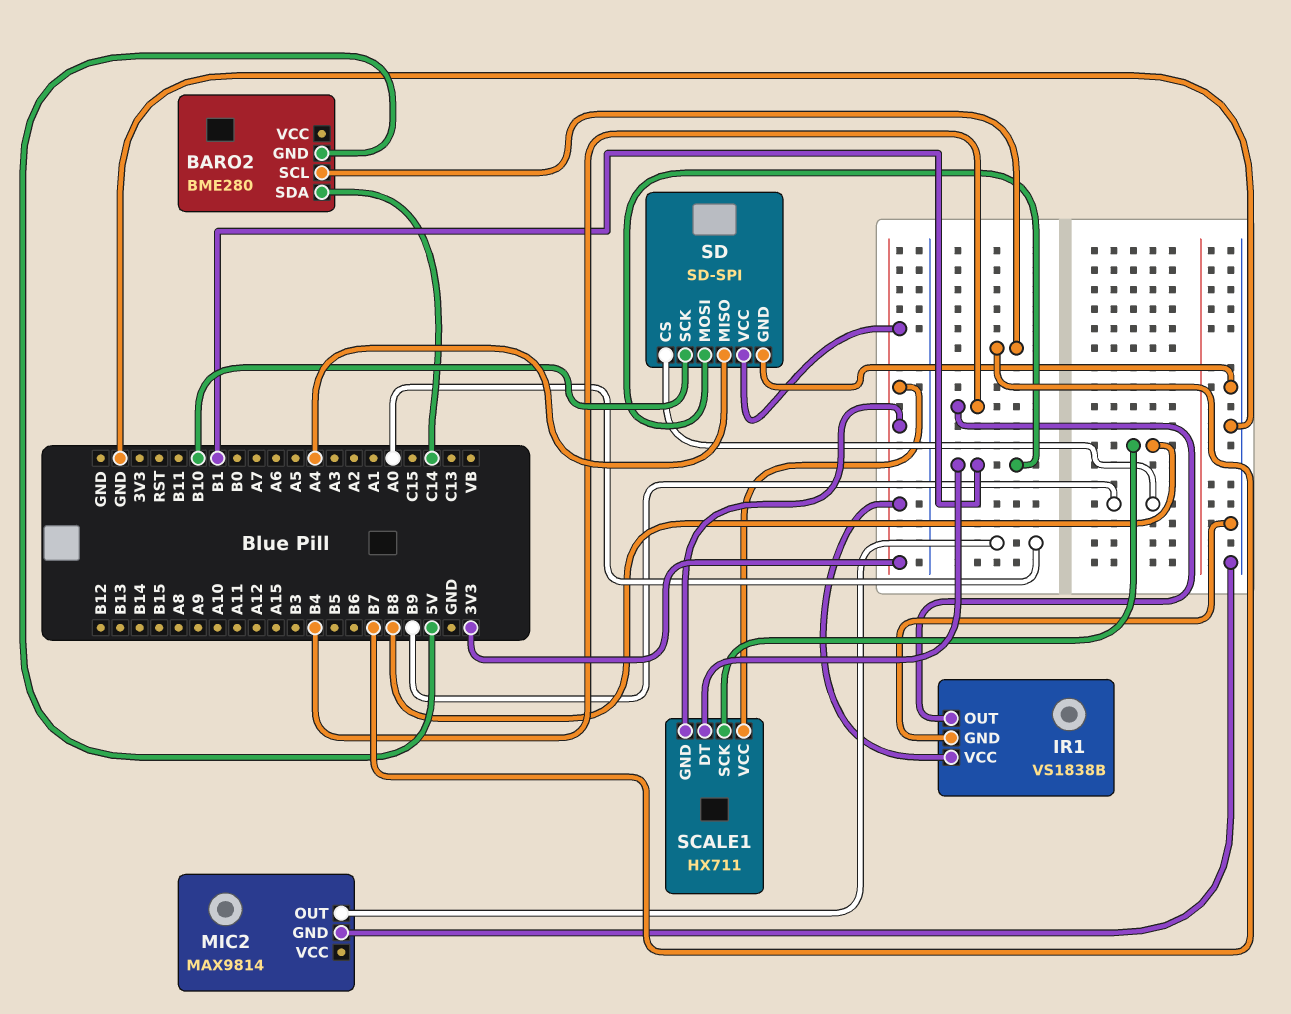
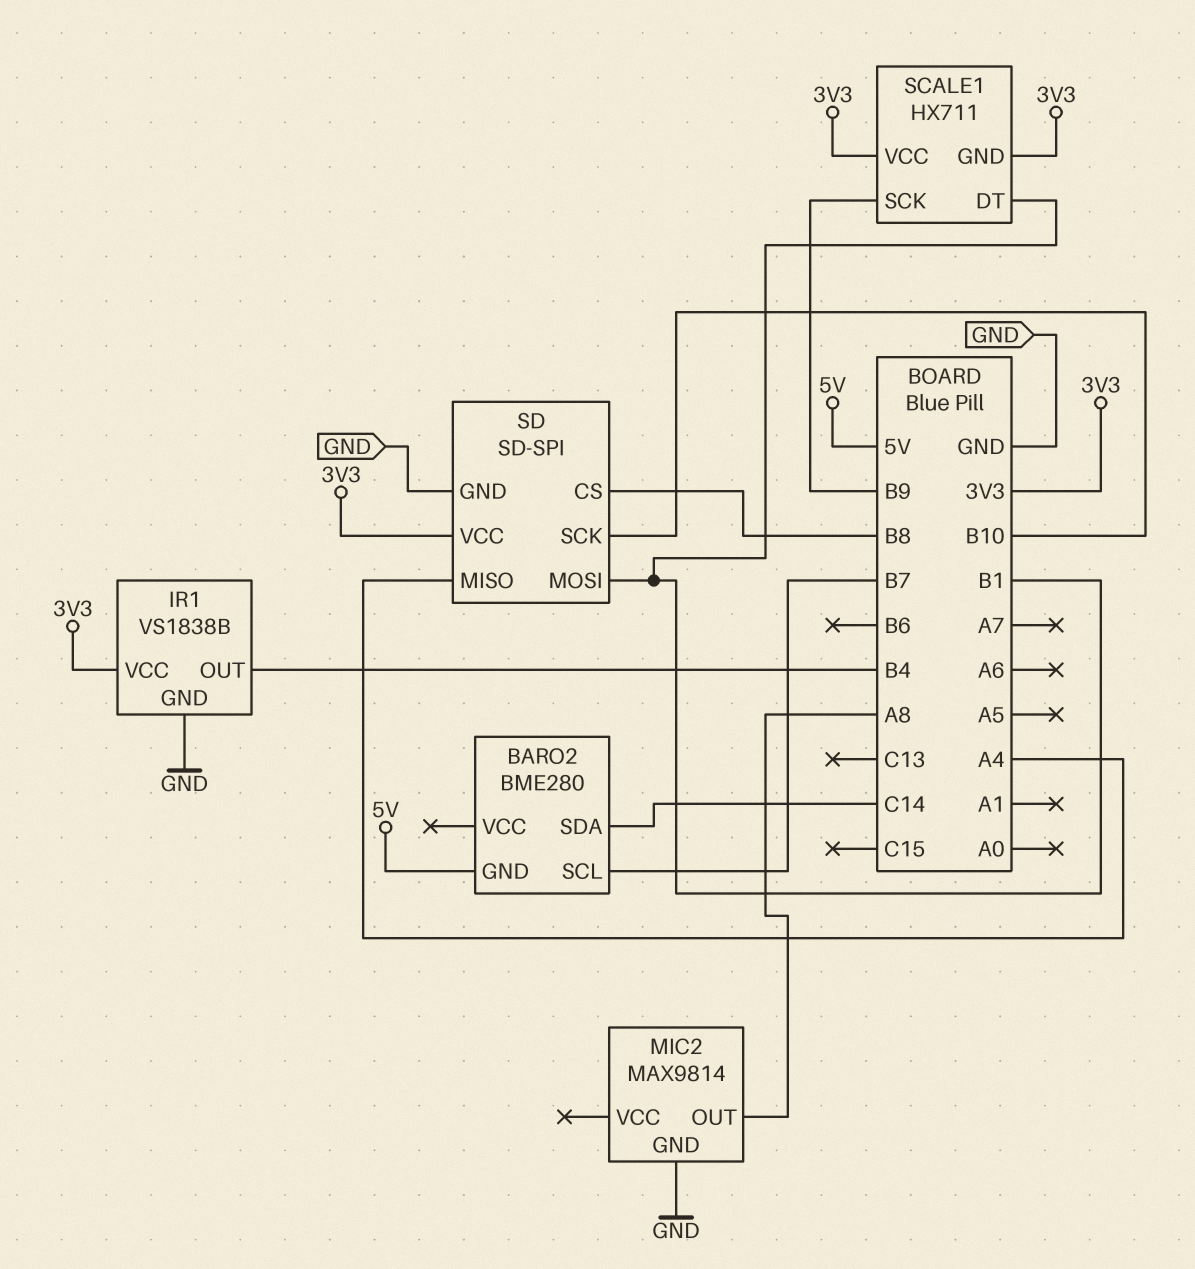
MIC2 pin OUT: A0 -> A8
SCALE1 pin SCK: B8 -> B9
SD pin CS: B9 -> B8

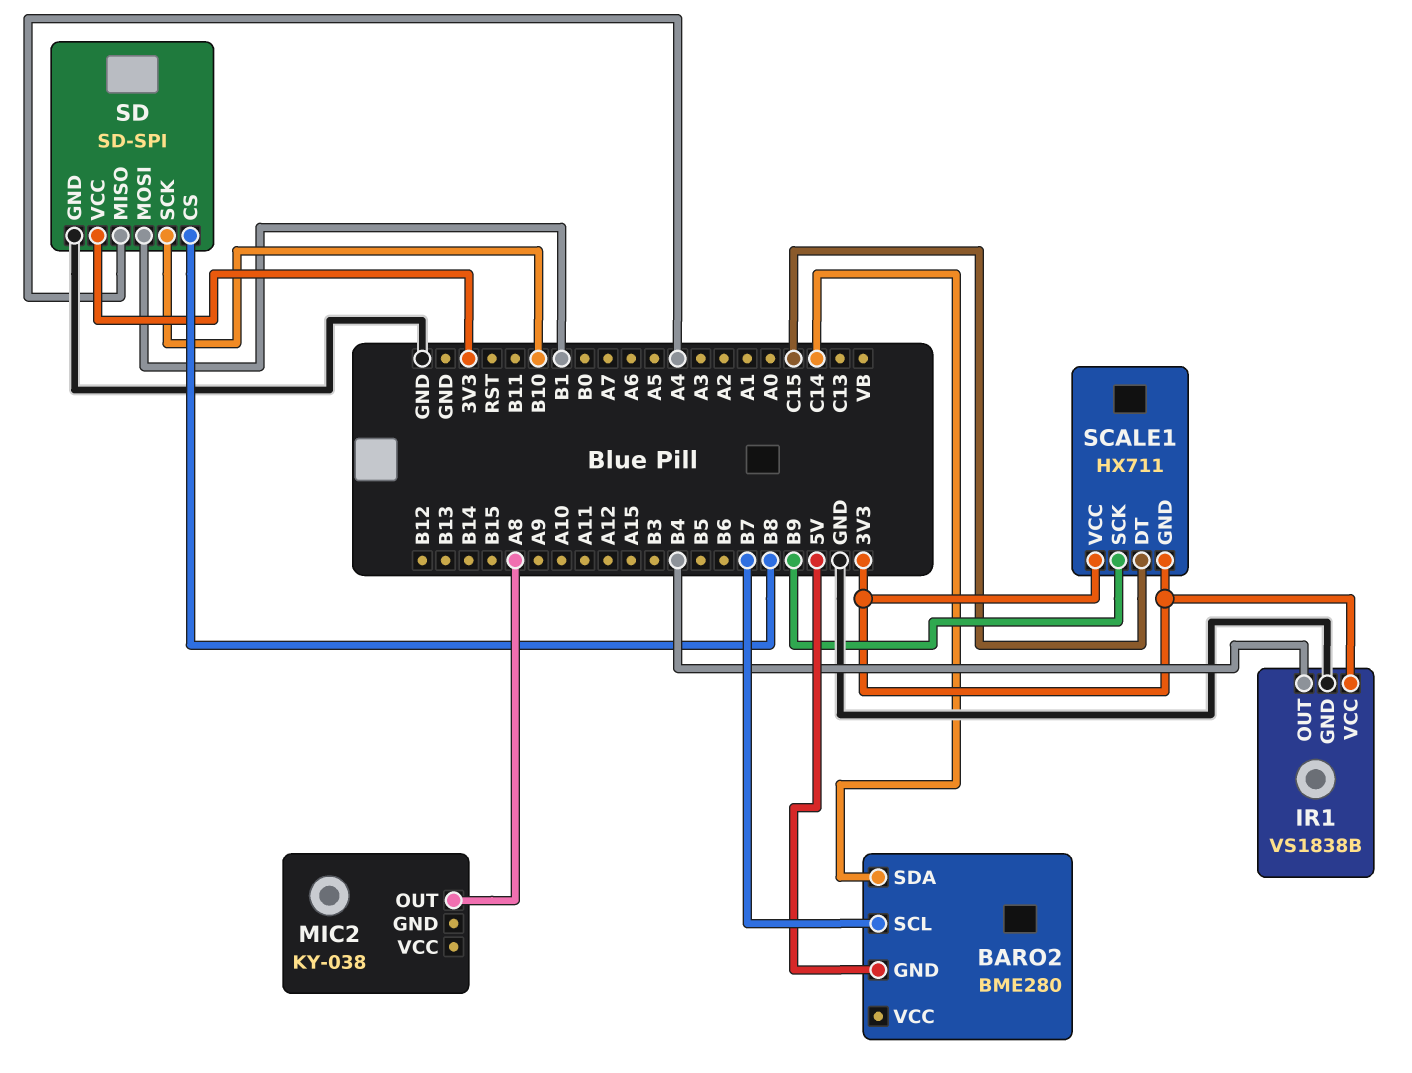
MIC2: MAX9814 -> KY-038
MIC2 pin GND: GND -> none
SCALE1 pin DT: B1 -> C15

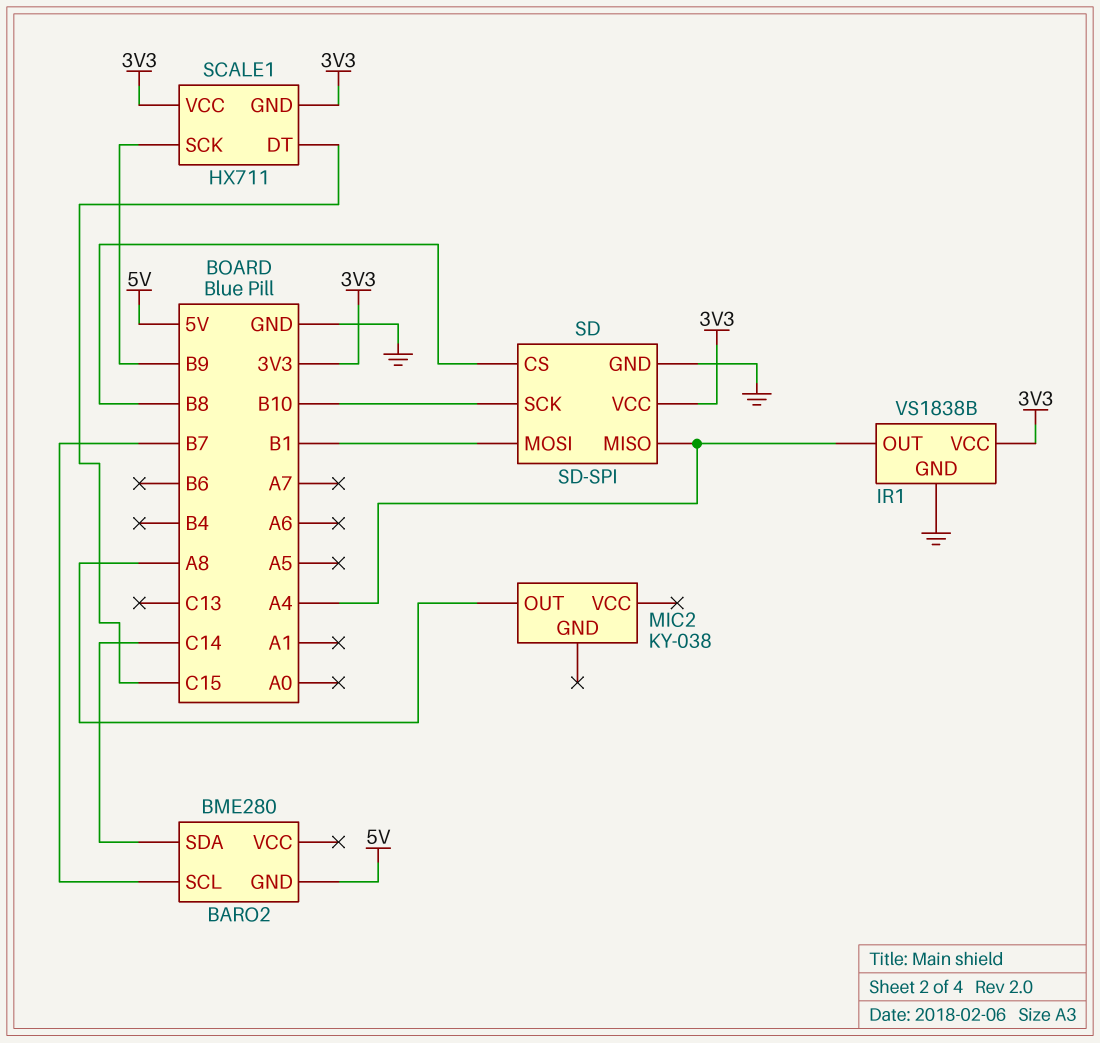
IR1 pin OUT: B4 -> A4

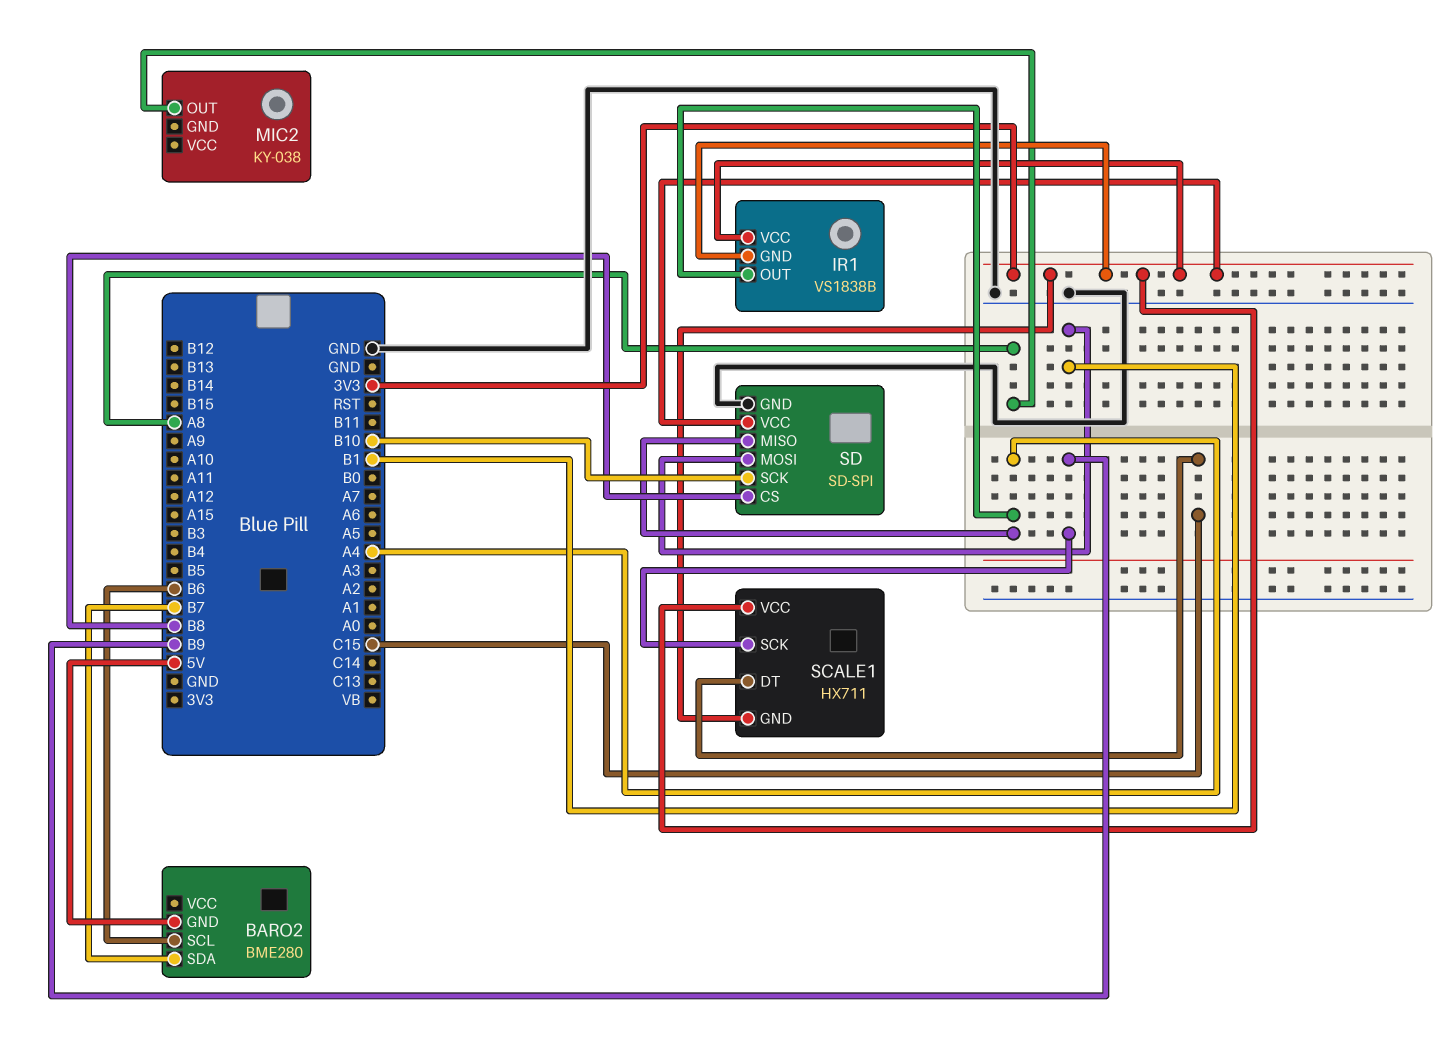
BARO2 pin SCL: B7 -> B6
BARO2 pin SDA: C14 -> B7
IR1 pin GND: GND -> 3V3

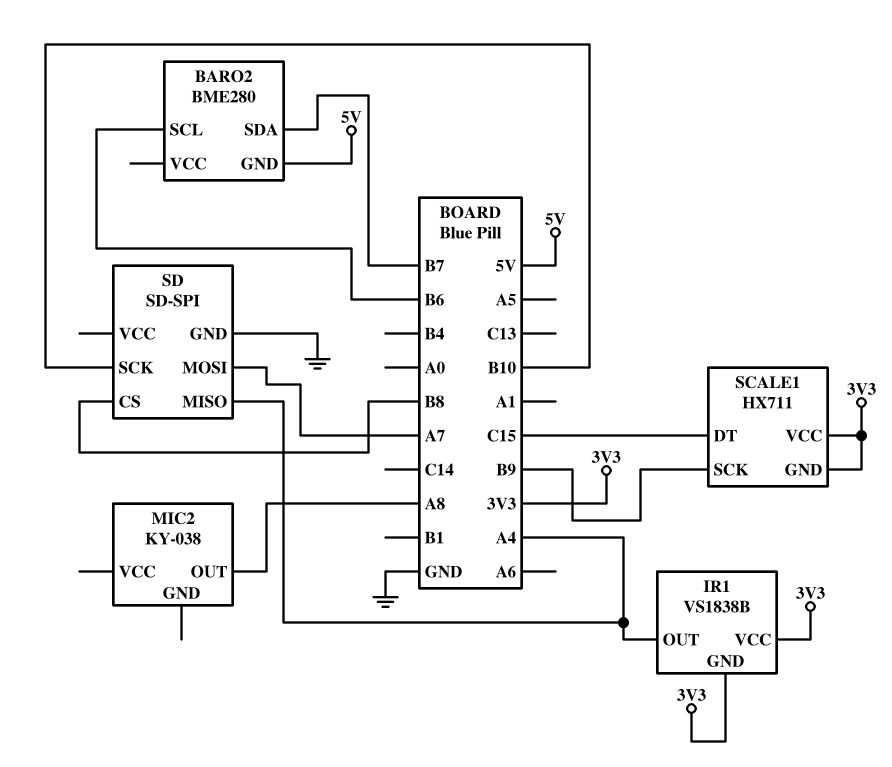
SD pin MOSI: B1 -> A7
SD pin VCC: 3V3 -> none

